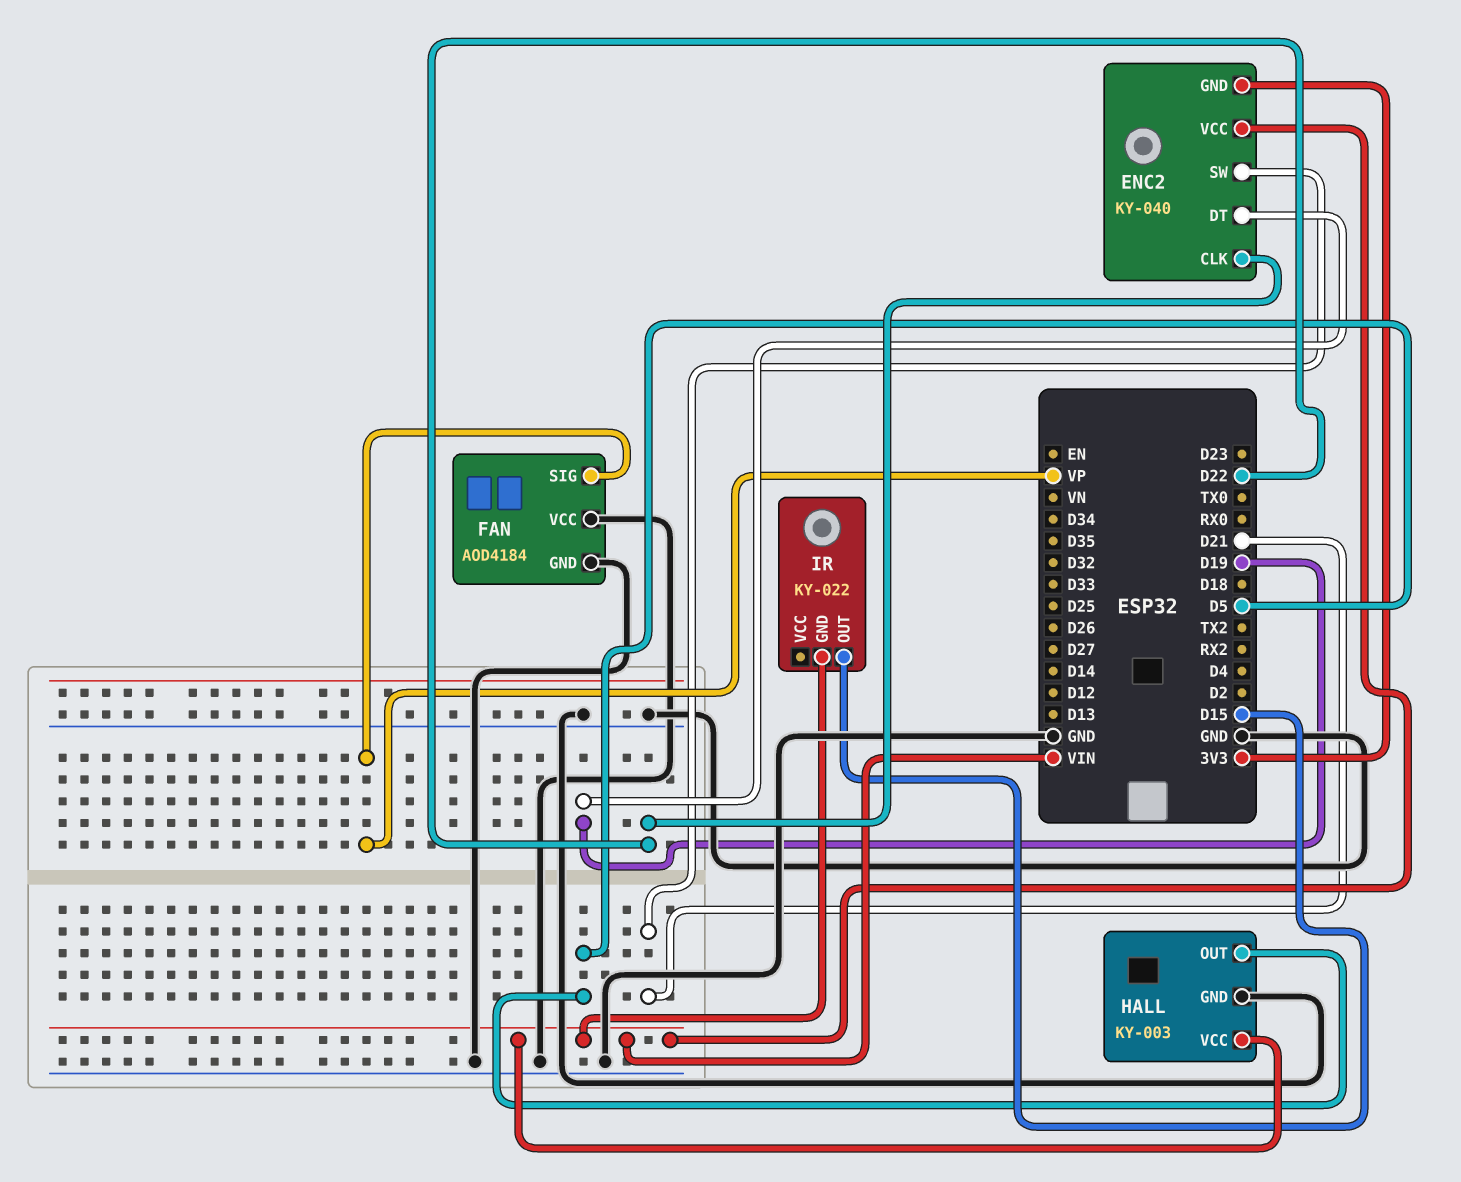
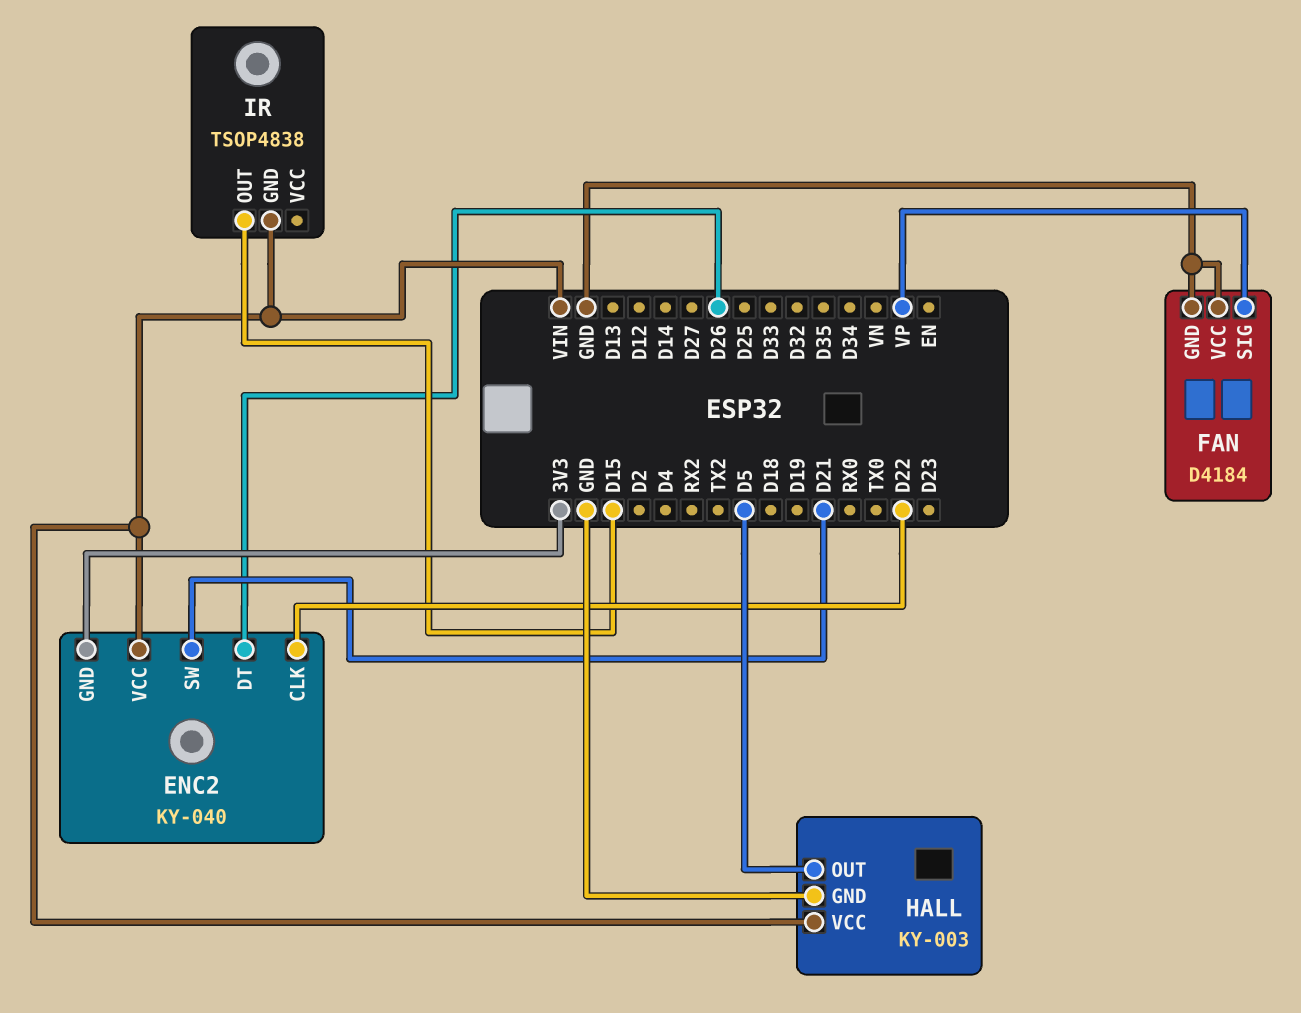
ENC2 pin DT: D19 -> D26
FAN: AOD4184 -> D4184
IR: KY-022 -> TSOP4838

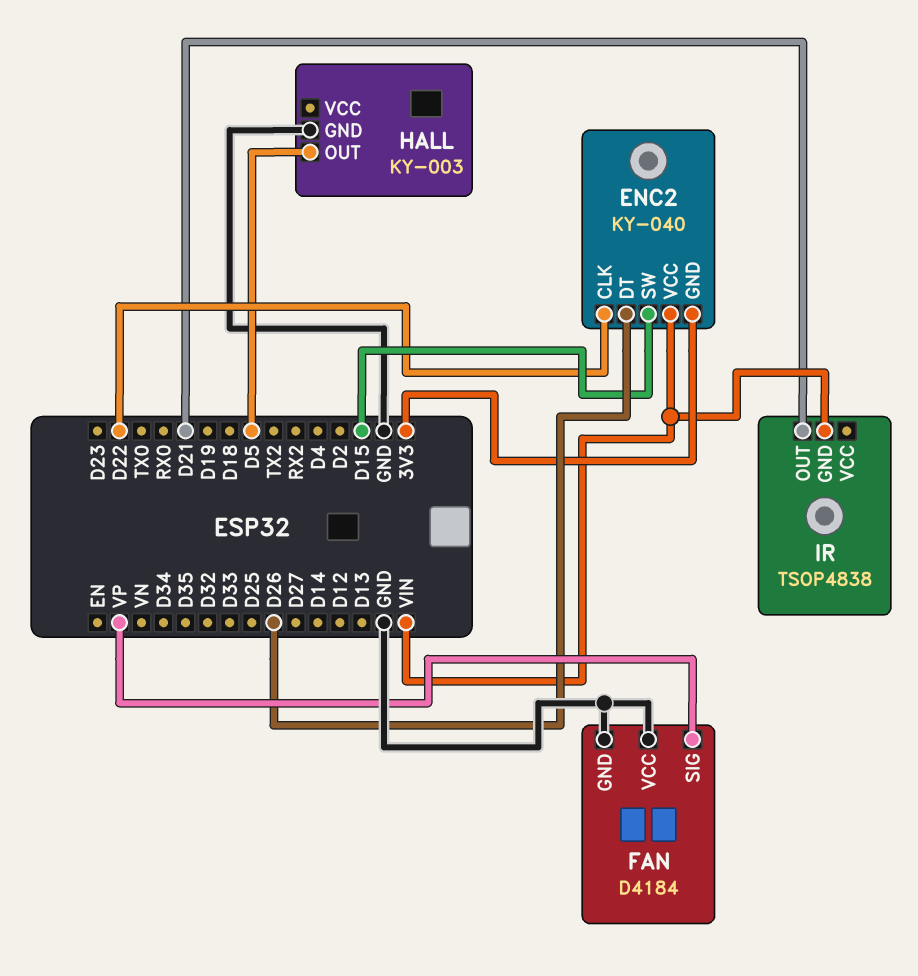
ENC2 pin SW: D21 -> D15
HALL pin VCC: VIN -> none
IR pin OUT: D15 -> D21

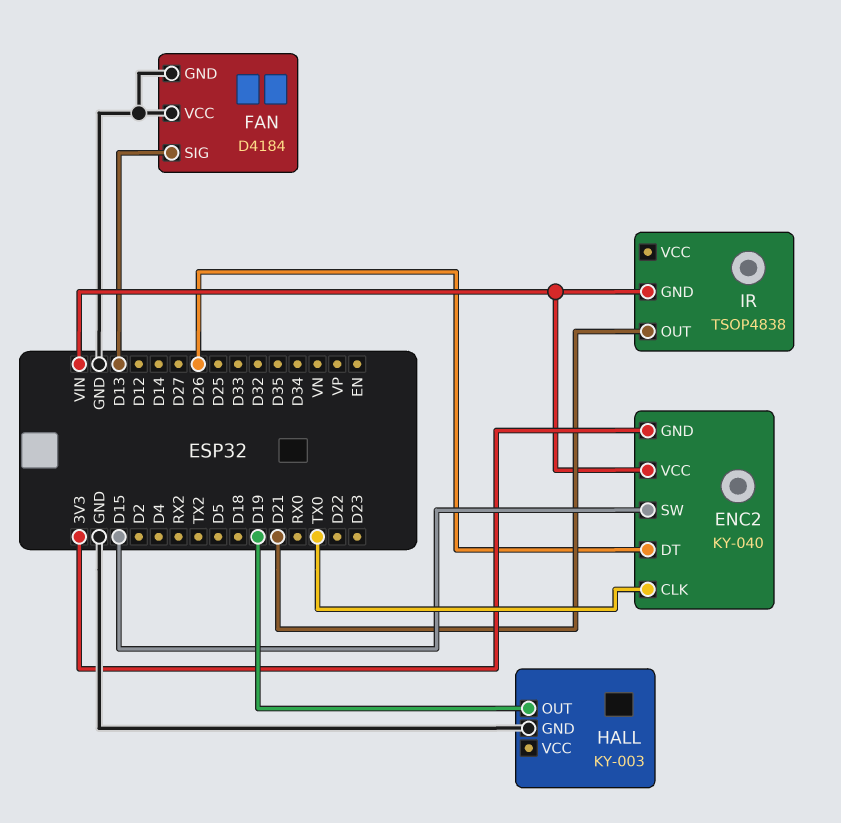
ENC2 pin CLK: D22 -> TX0
FAN pin SIG: VP -> D13
HALL pin OUT: D5 -> D19

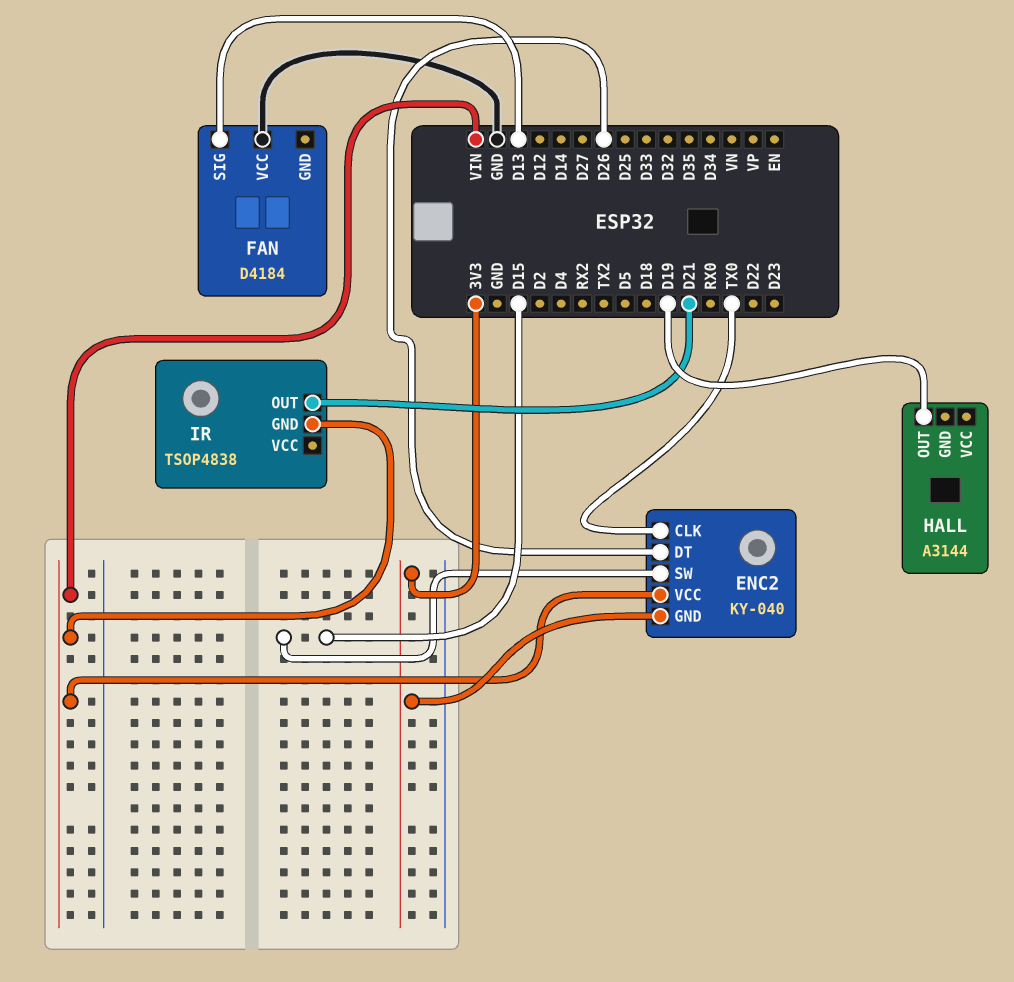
FAN pin GND: GND -> none
HALL: KY-003 -> A3144
HALL pin GND: GND -> none

